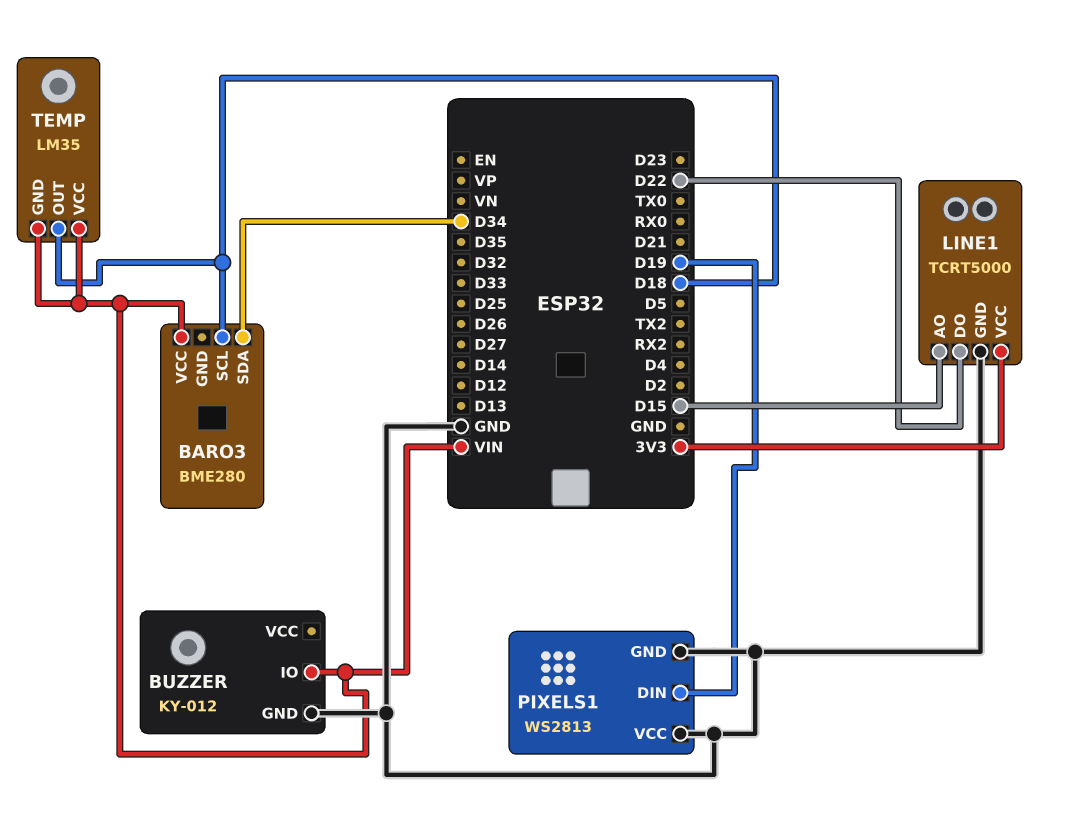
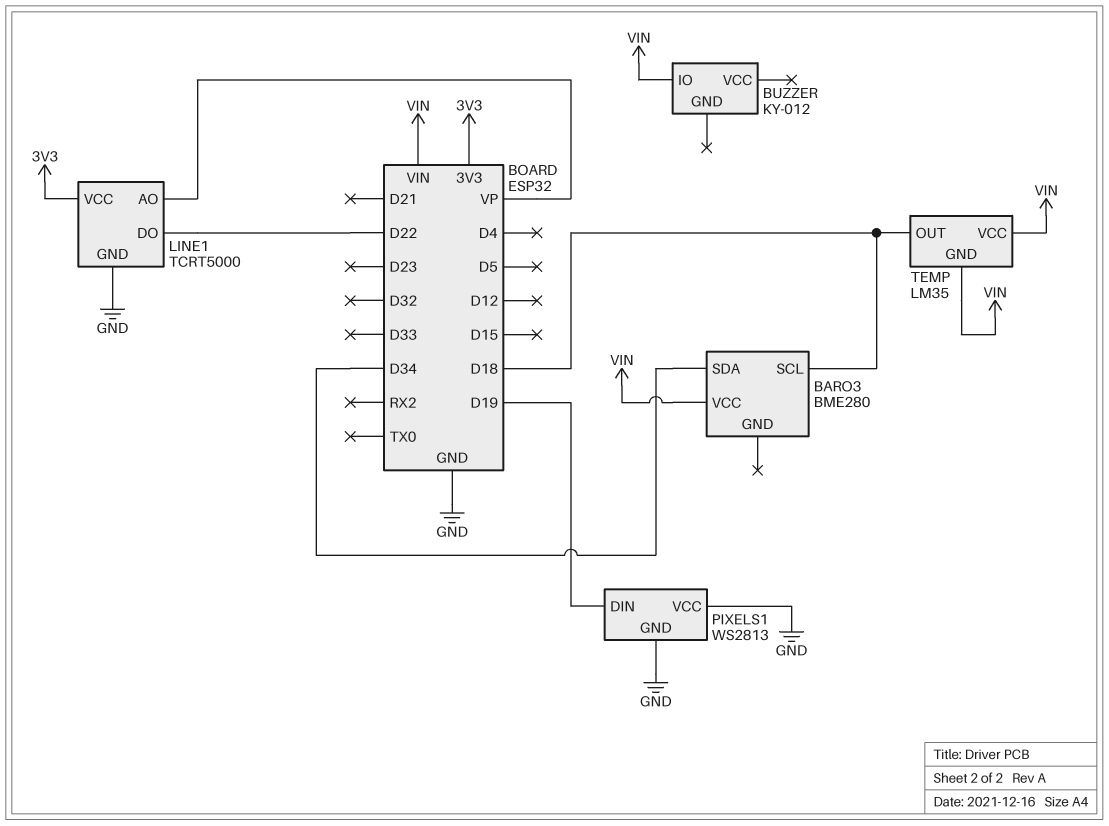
BUZZER pin GND: GND -> none
LINE1 pin AO: D15 -> VP

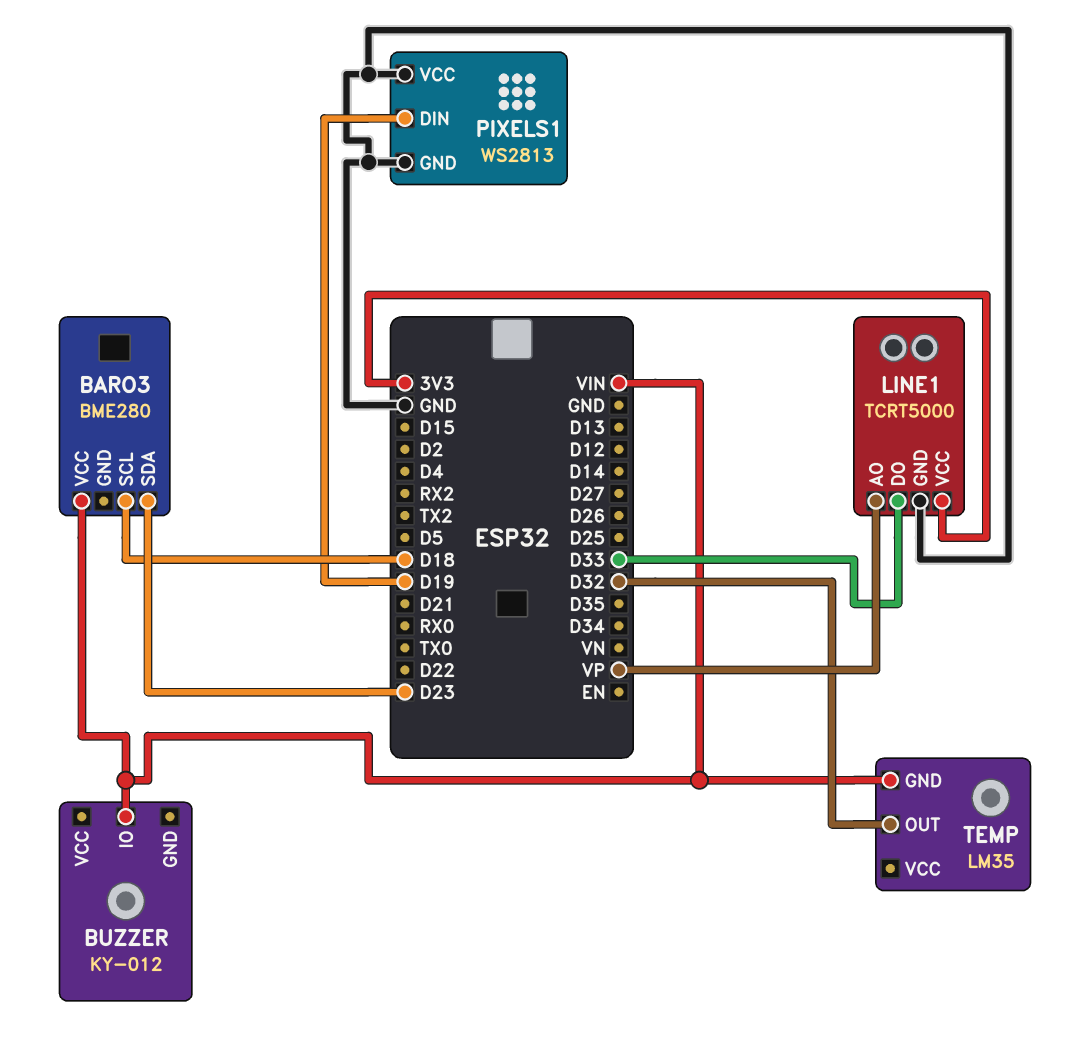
BARO3 pin SDA: D34 -> D23
LINE1 pin DO: D22 -> D33
TEMP pin OUT: D18 -> D32
TEMP pin VCC: VIN -> none

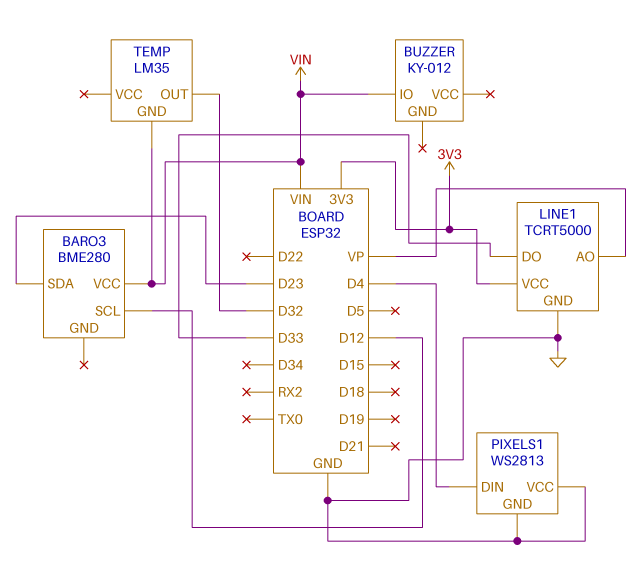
BARO3 pin SCL: D18 -> D12
PIXELS1 pin DIN: D19 -> D4

